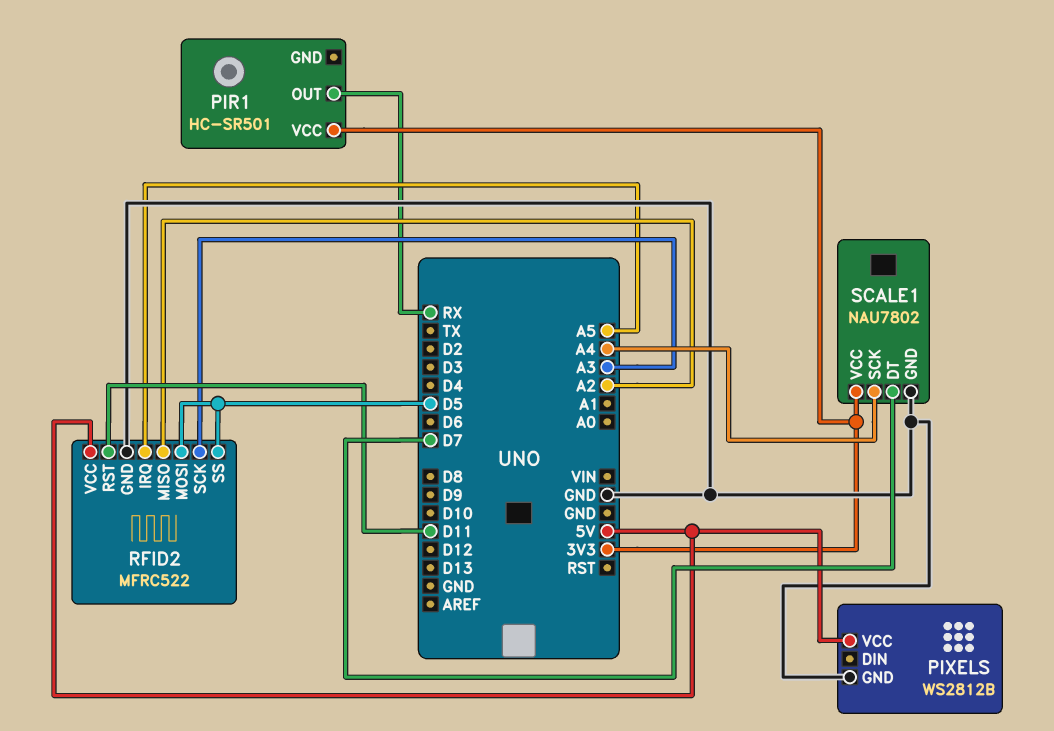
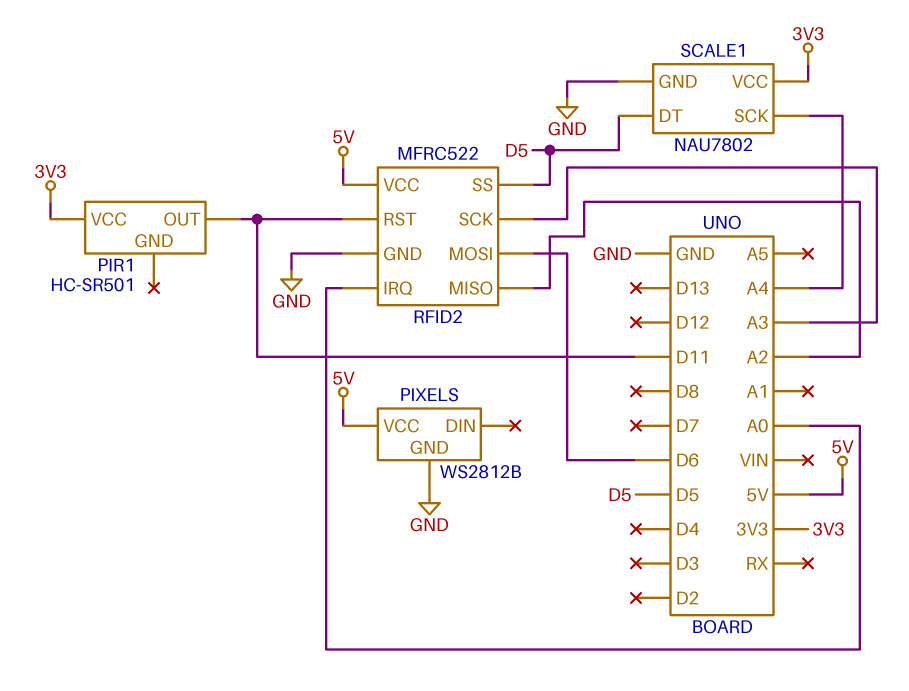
PIR1 pin OUT: RX -> D11
RFID2 pin IRQ: A5 -> A0
RFID2 pin MOSI: D5 -> D6
SCALE1 pin DT: D7 -> D5

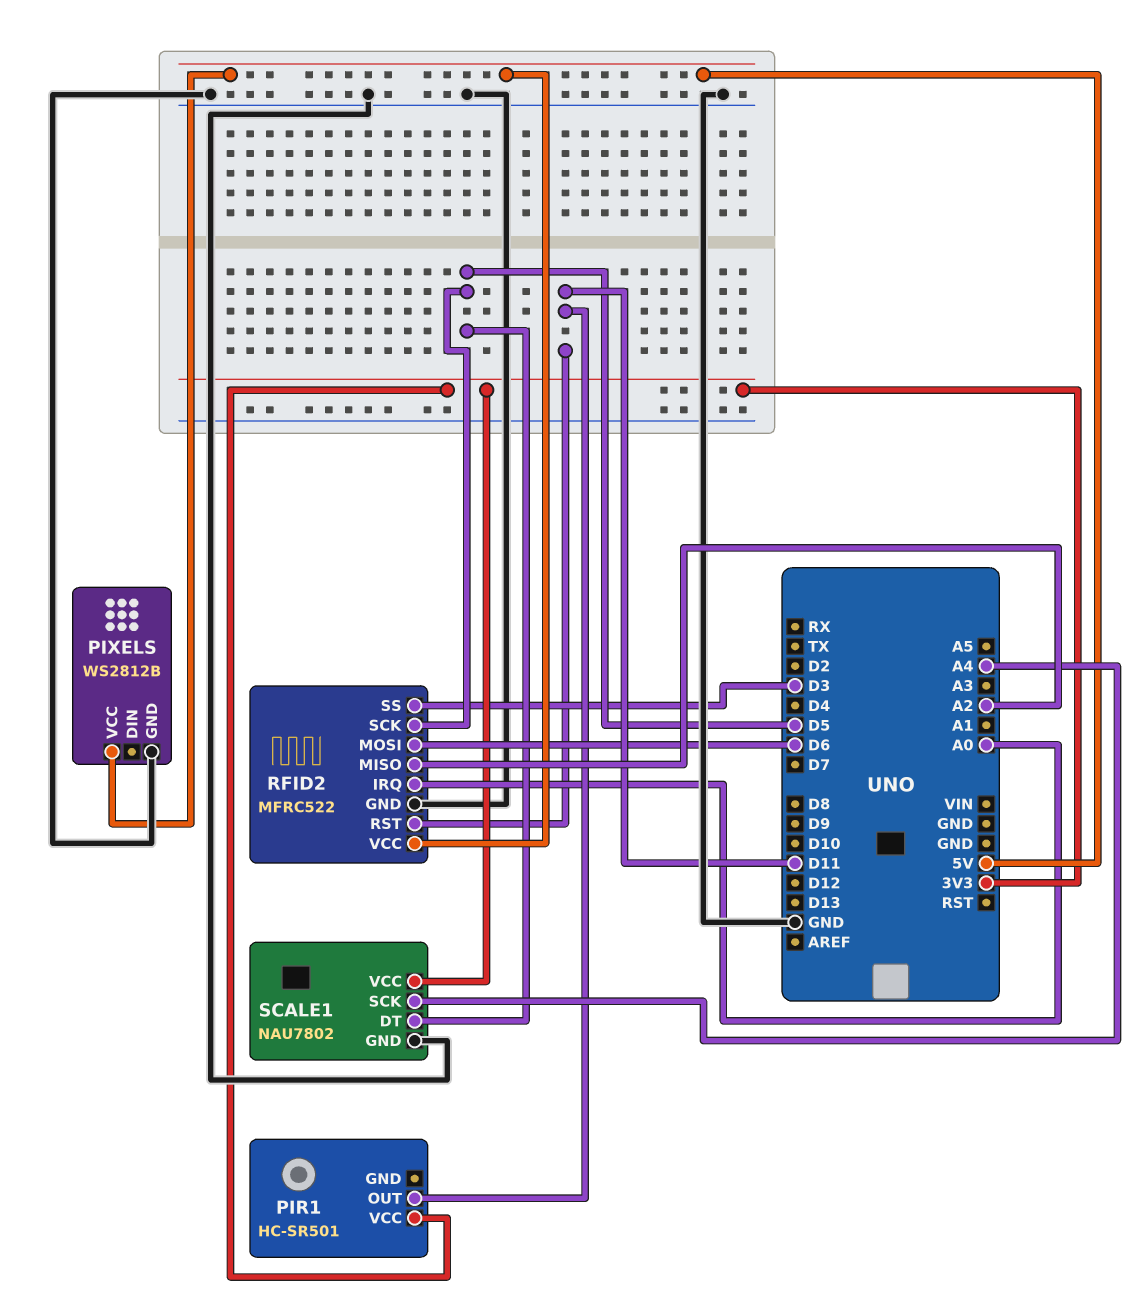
RFID2 pin SCK: A3 -> D5
RFID2 pin SS: D5 -> D3

